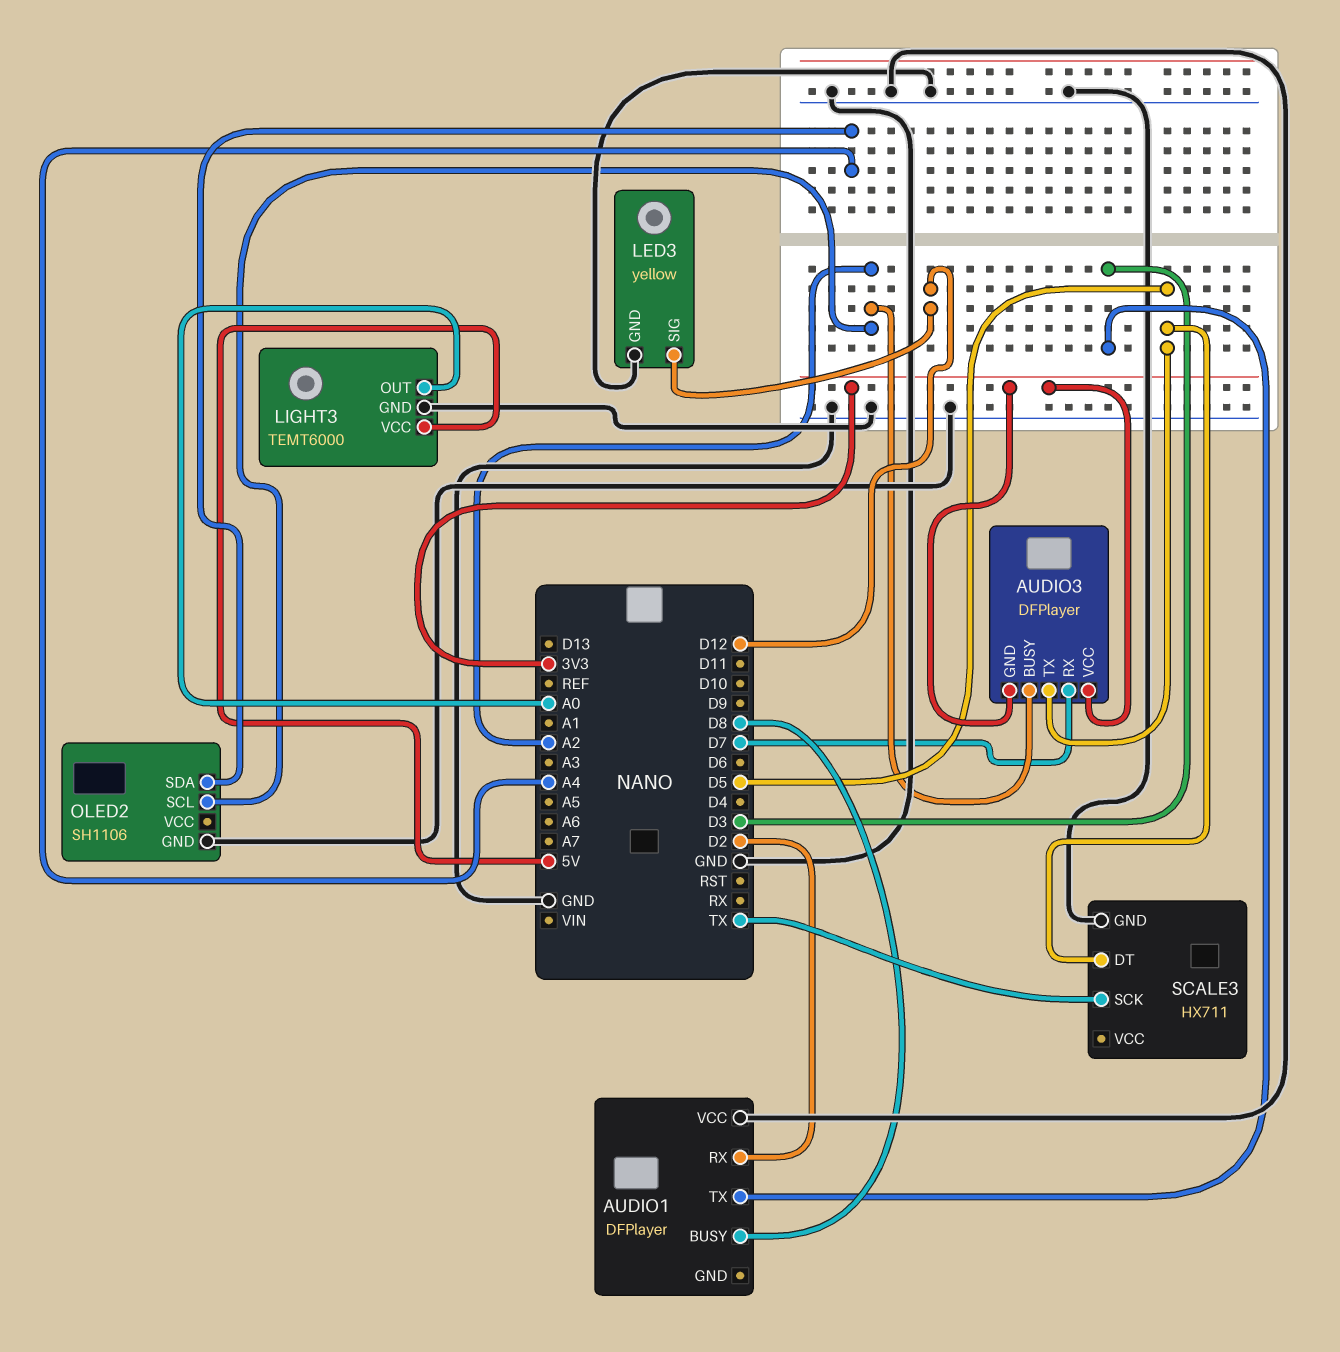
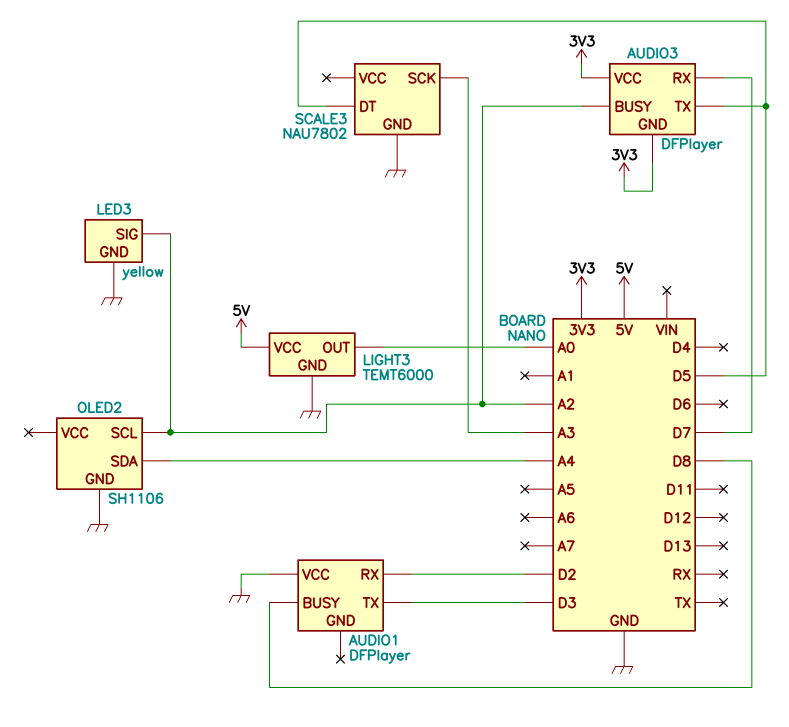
LED3 pin SIG: D12 -> A2
SCALE3: HX711 -> NAU7802
SCALE3 pin SCK: TX -> A3

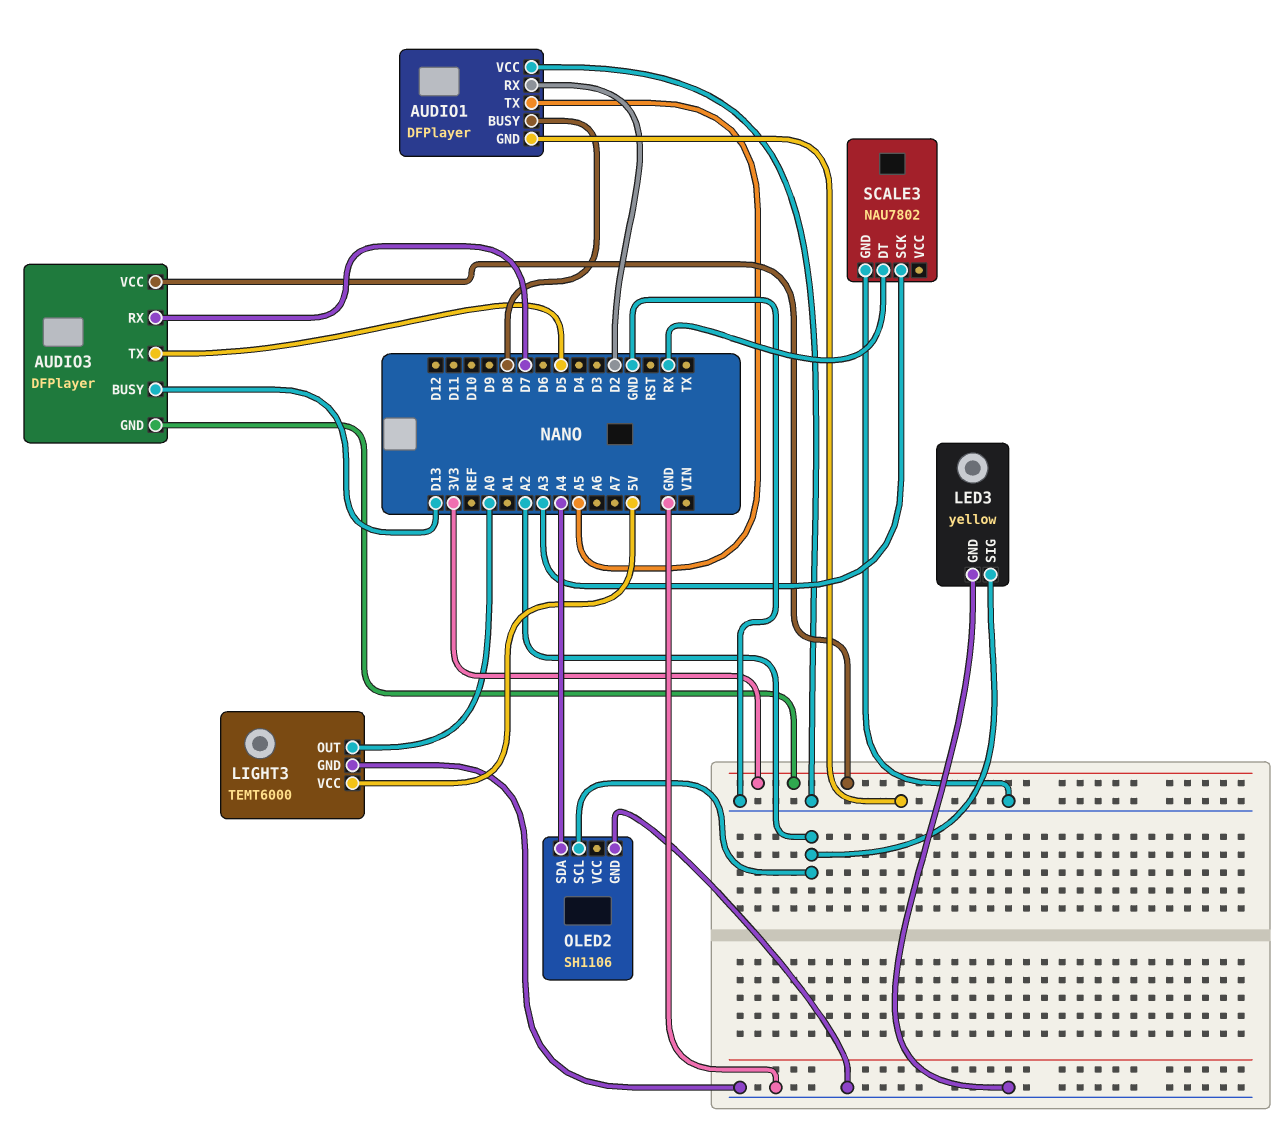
AUDIO1 pin GND: none -> GND
AUDIO1 pin TX: D3 -> A5
AUDIO3 pin BUSY: A2 -> D13
SCALE3 pin DT: D5 -> RX

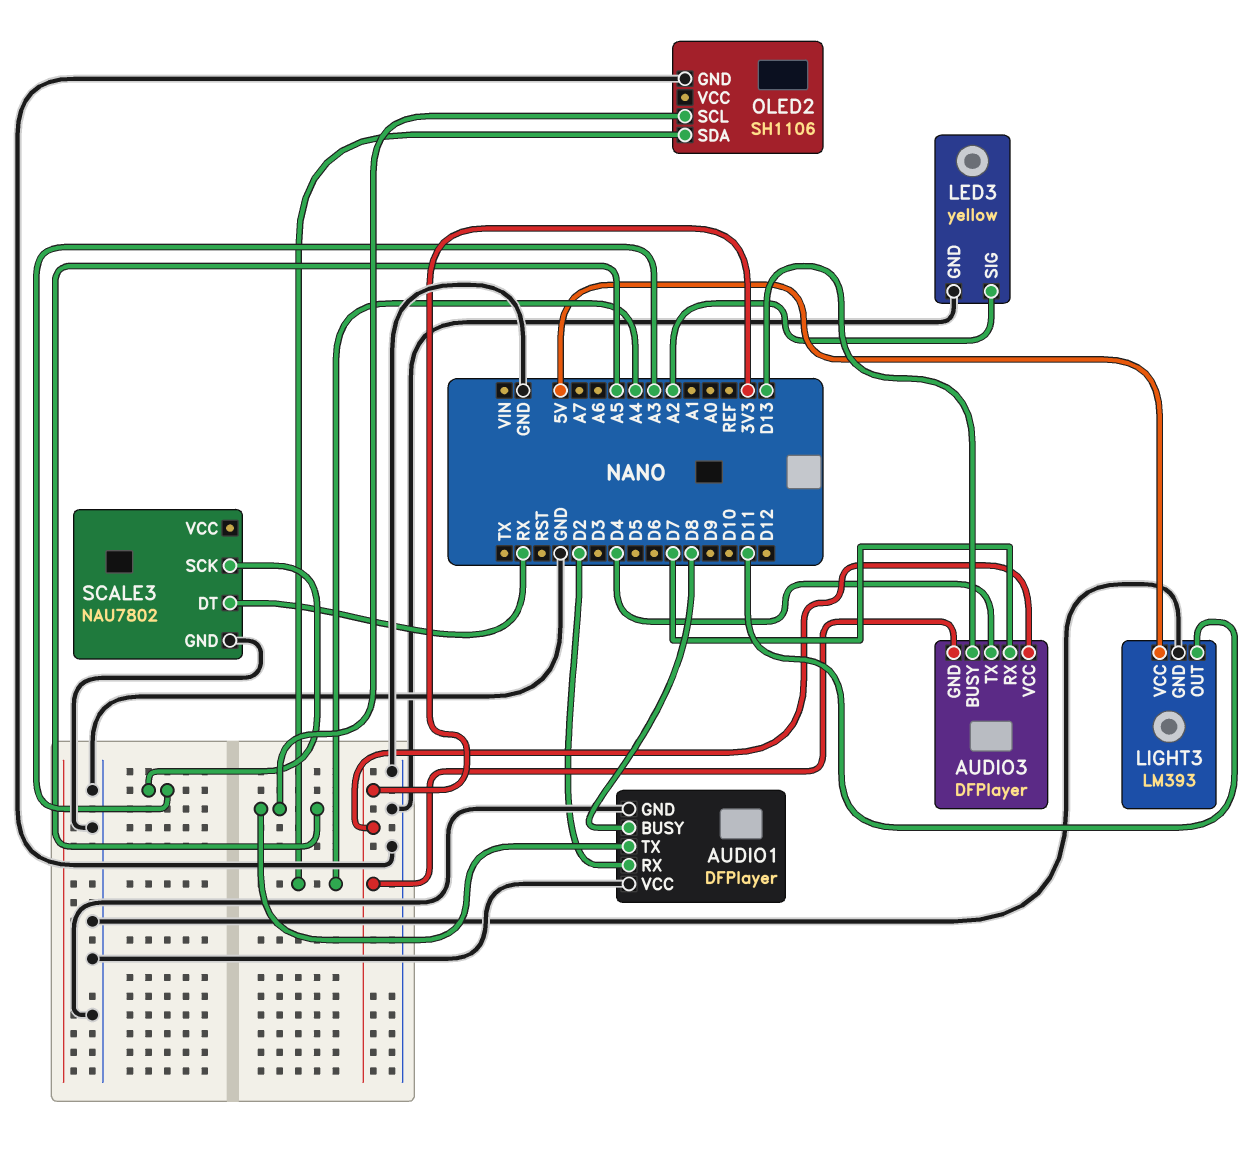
AUDIO3 pin TX: D5 -> D4
LIGHT3: TEMT6000 -> LM393
LIGHT3 pin OUT: A0 -> D11
OLED2 pin SCL: A2 -> A5

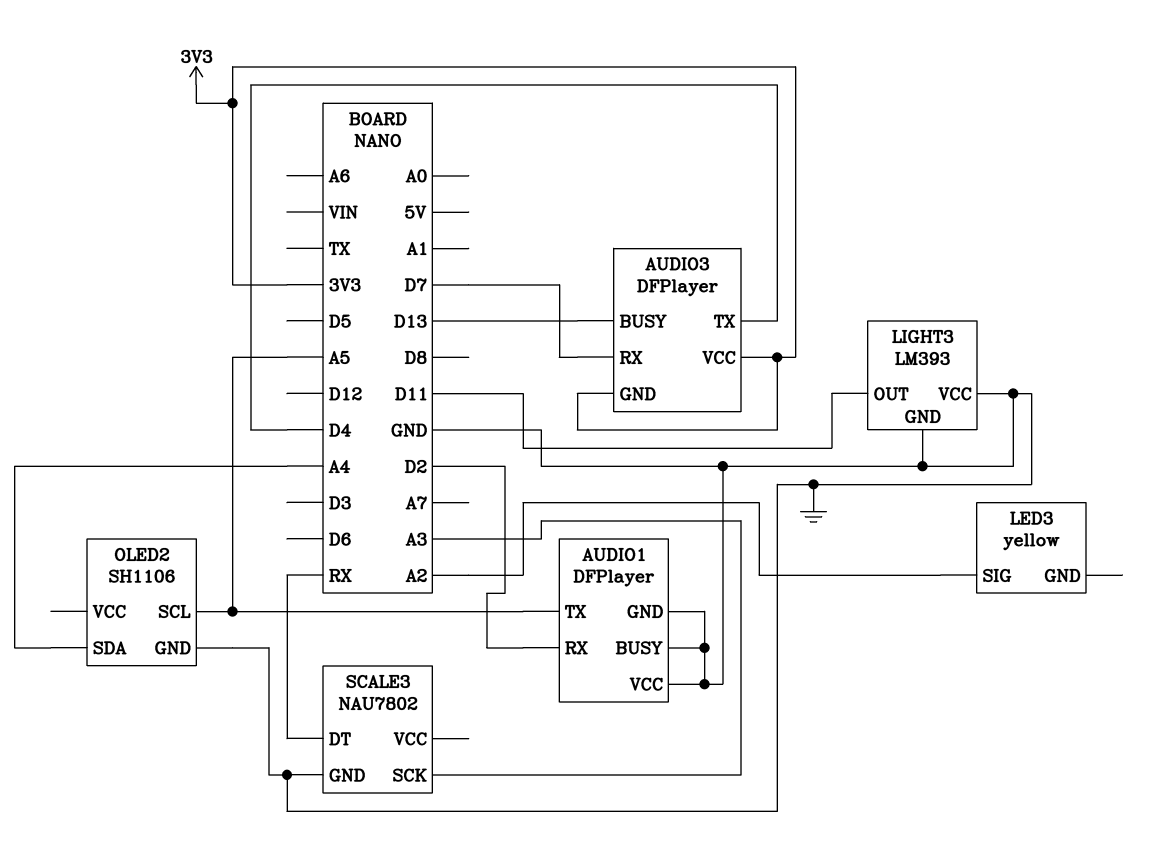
AUDIO1 pin BUSY: D8 -> GND
LED3 pin GND: GND -> none
LIGHT3 pin VCC: 5V -> GND

